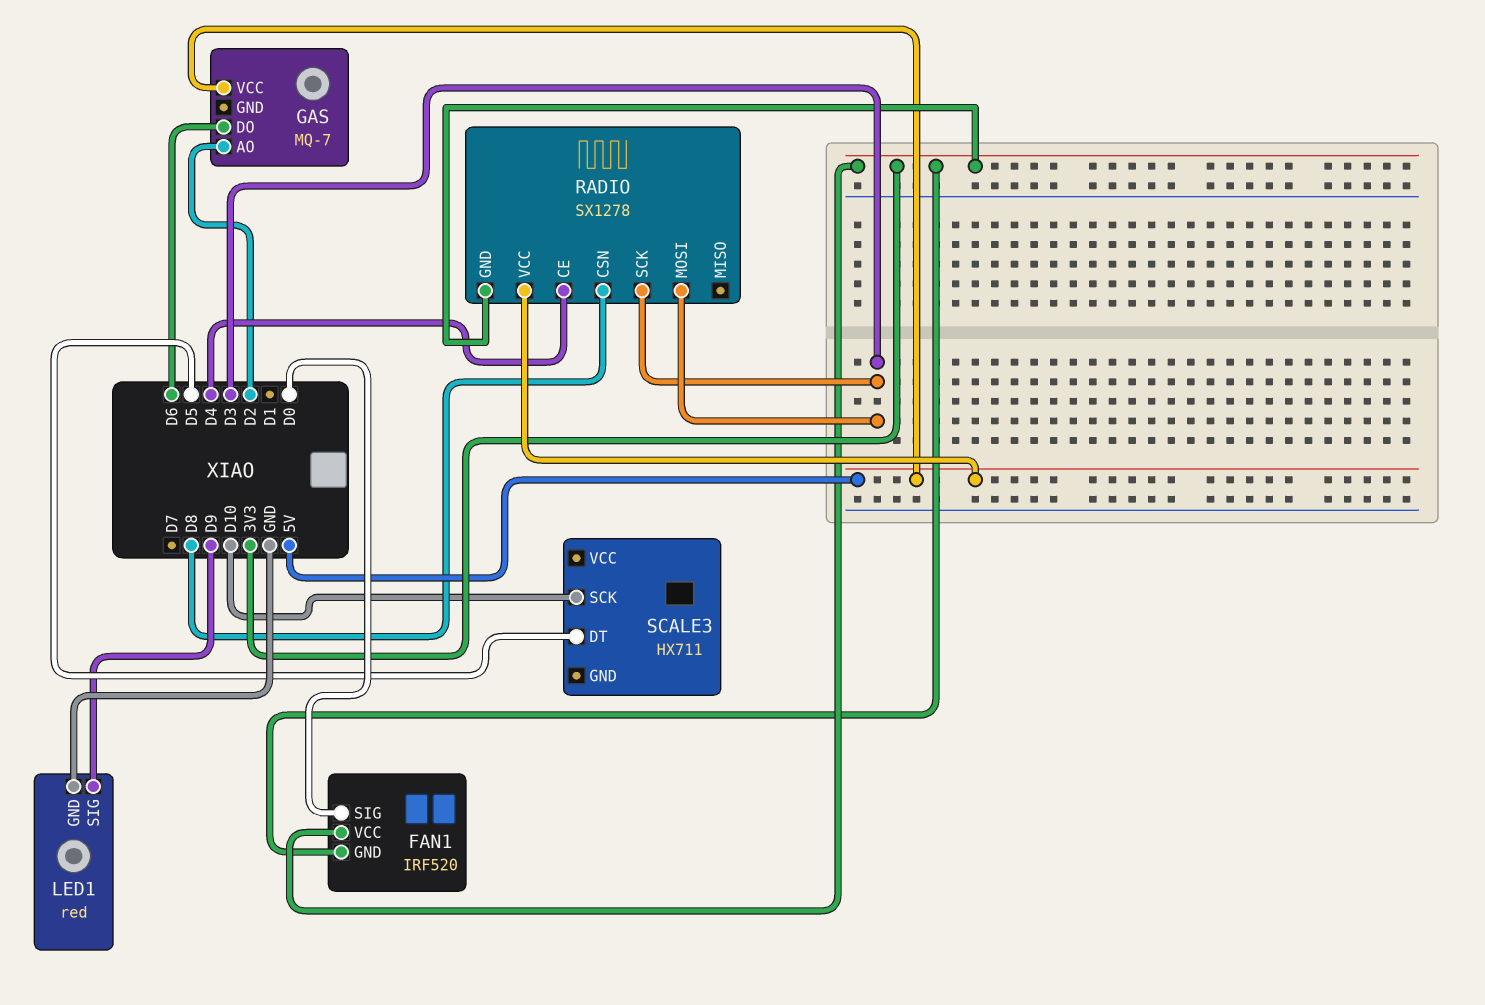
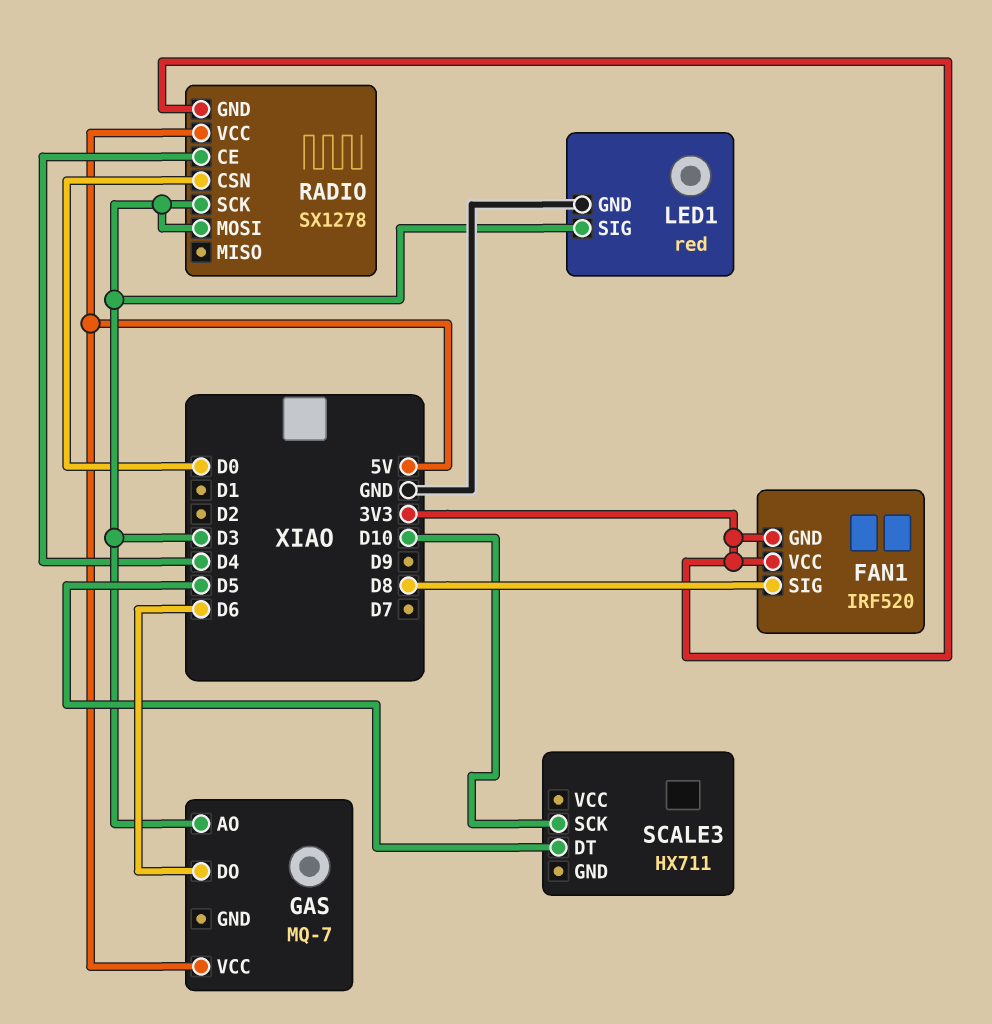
FAN1 pin SIG: D0 -> D8
GAS pin AO: D2 -> D3
LED1 pin SIG: D9 -> D3
RADIO pin CSN: D8 -> D0

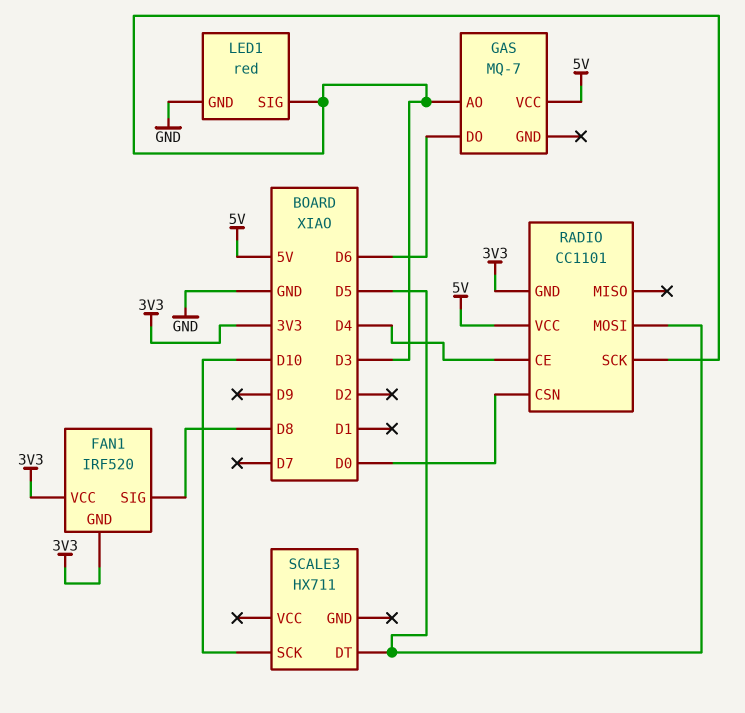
RADIO: SX1278 -> CC1101
RADIO pin MOSI: D3 -> D5

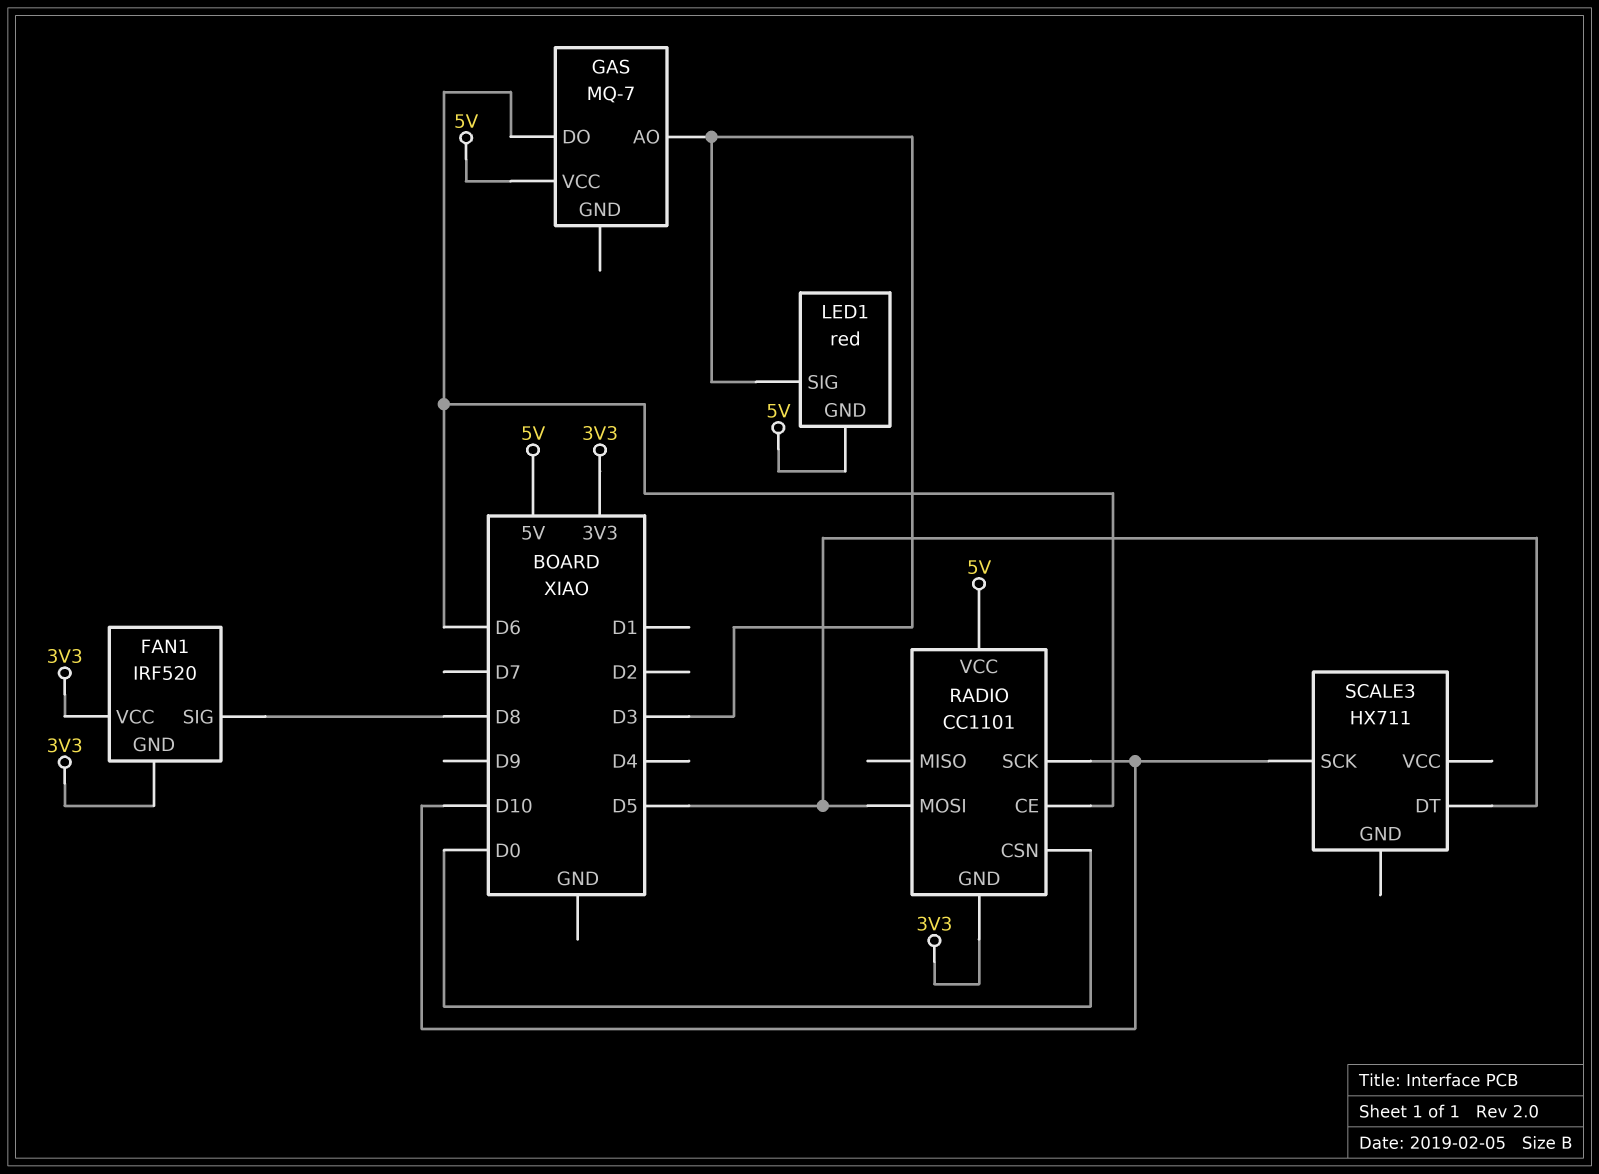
LED1 pin GND: GND -> 5V
RADIO pin CE: D4 -> D6
RADIO pin SCK: D3 -> D10

